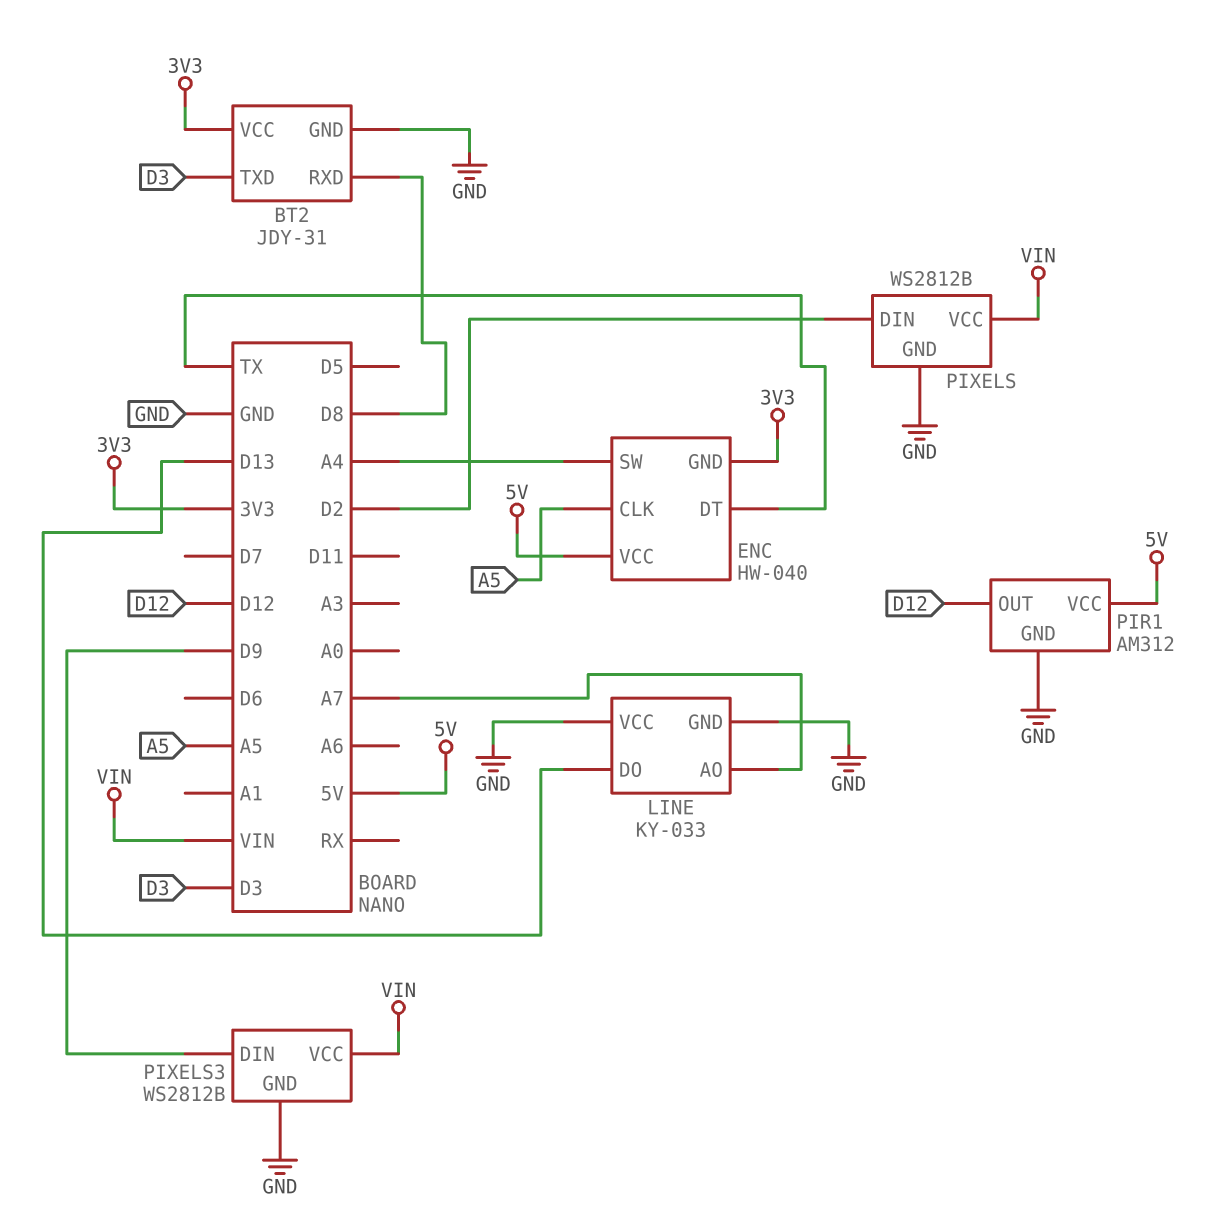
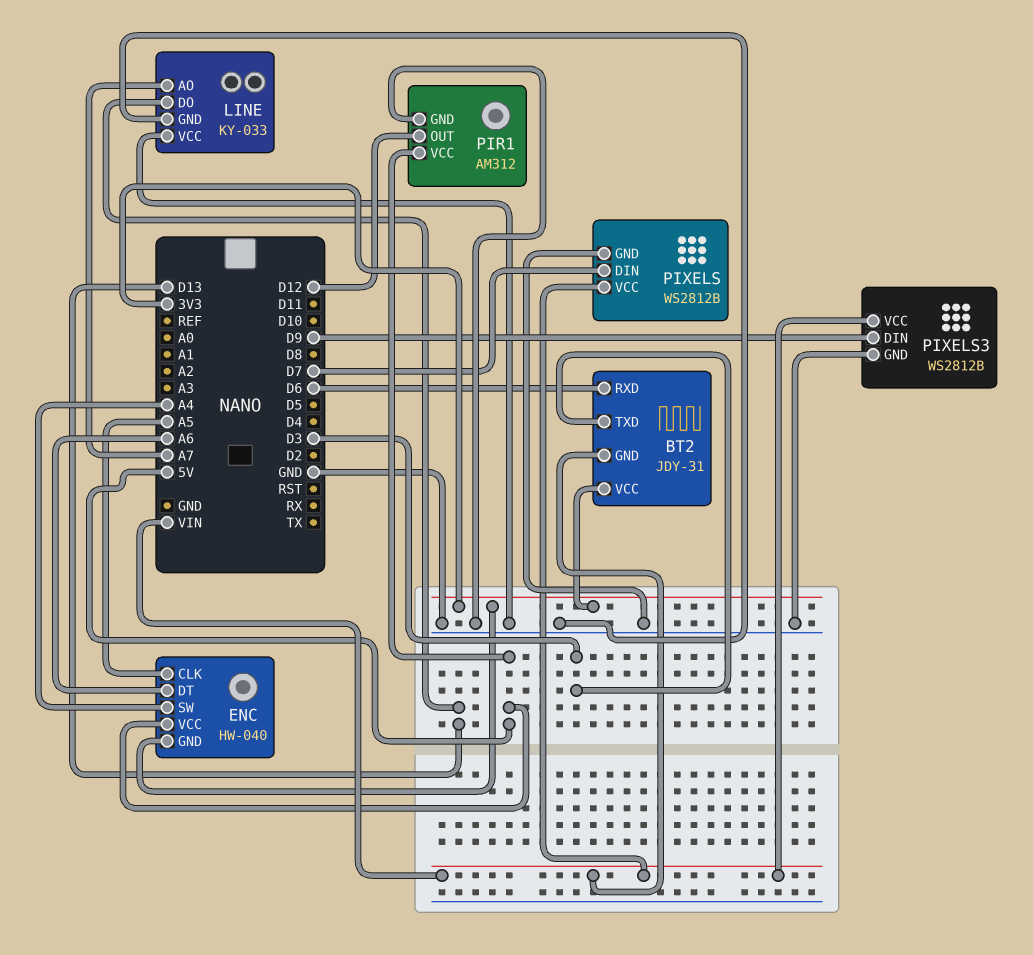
BT2 pin GND: GND -> VIN
BT2 pin RXD: D8 -> D6
ENC pin DT: TX -> A6
PIXELS pin DIN: D2 -> D7

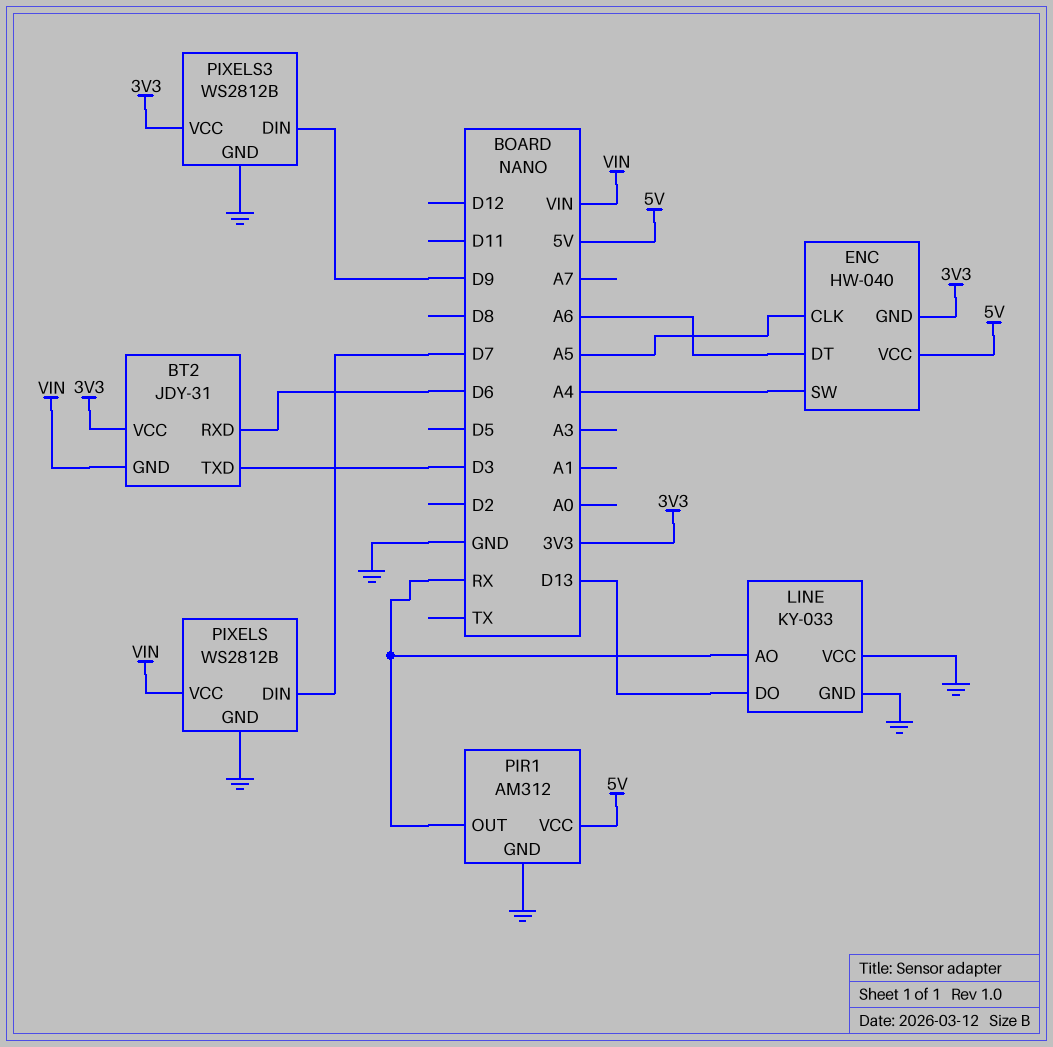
LINE pin AO: A7 -> RX
PIR1 pin OUT: D12 -> RX
PIXELS3 pin VCC: VIN -> 3V3

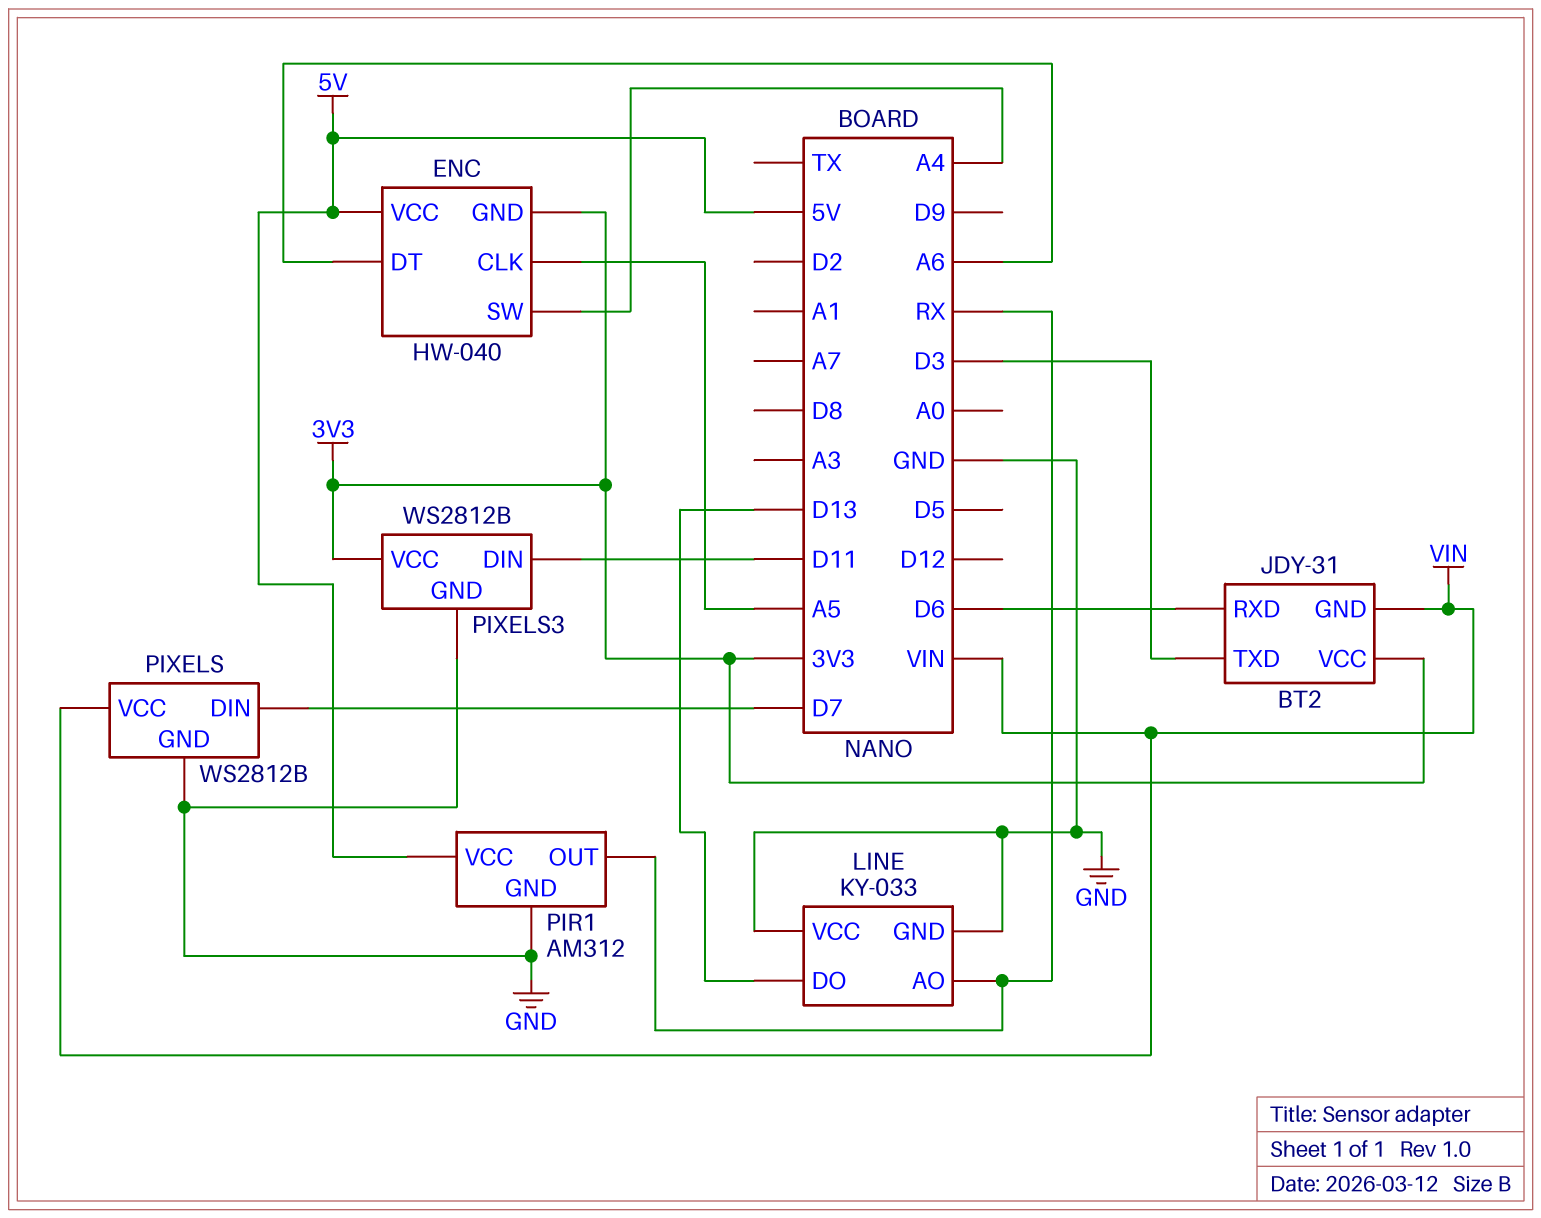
PIXELS3 pin DIN: D9 -> D11

